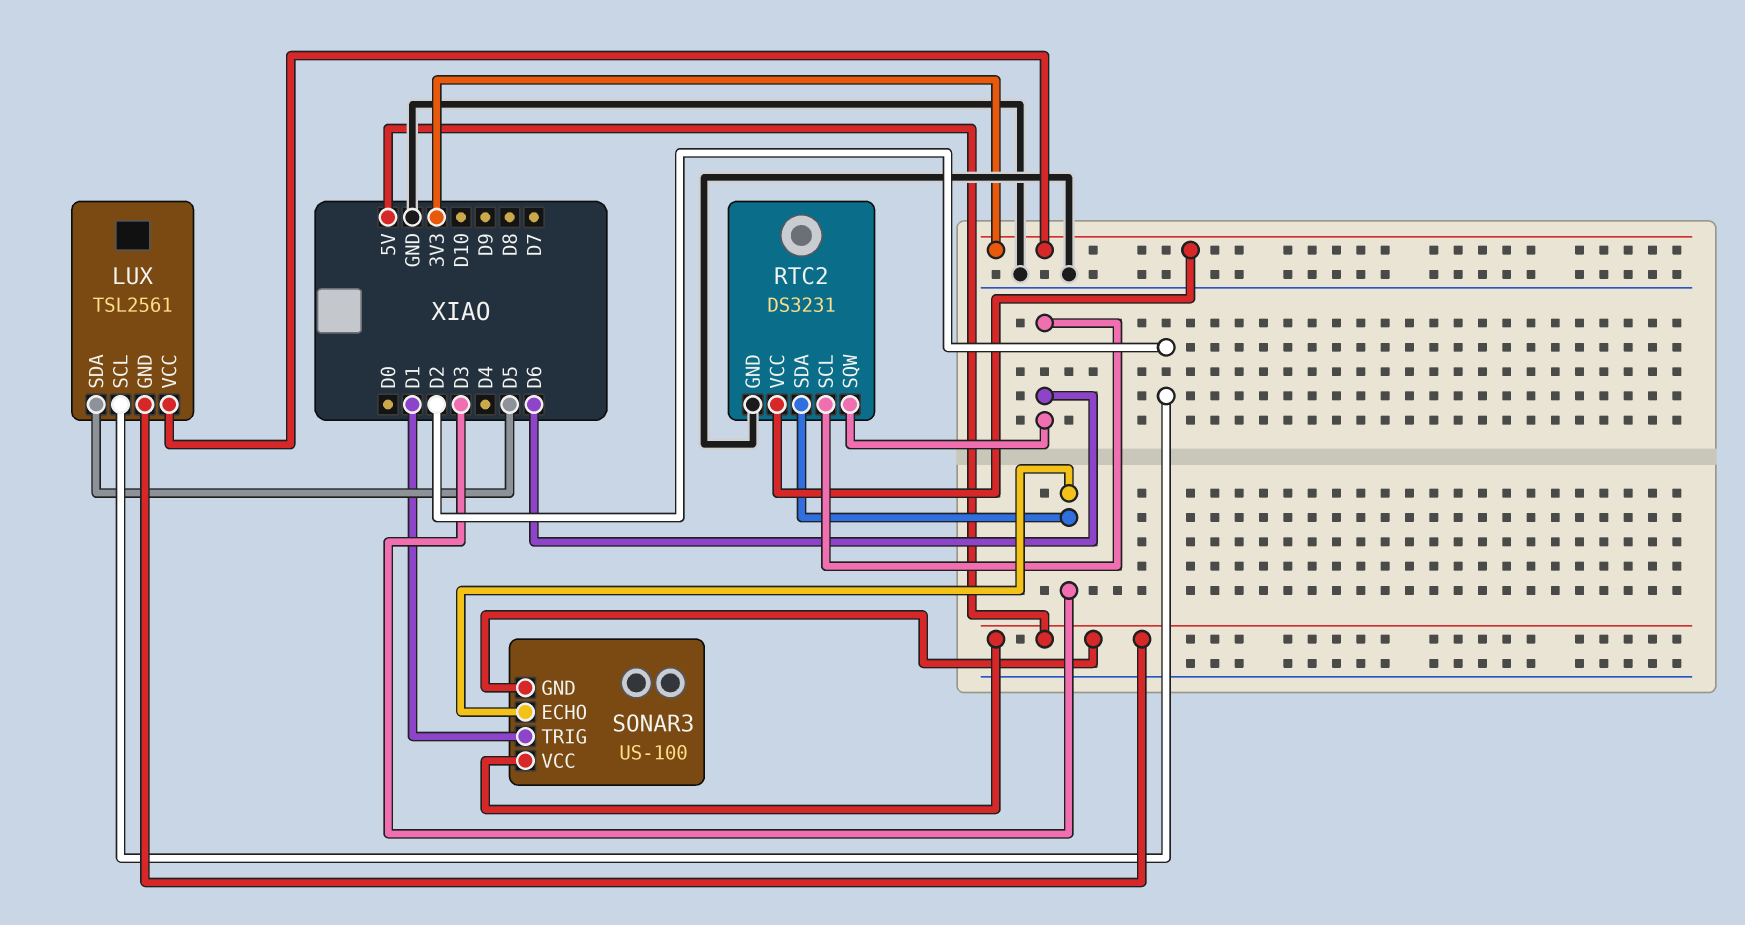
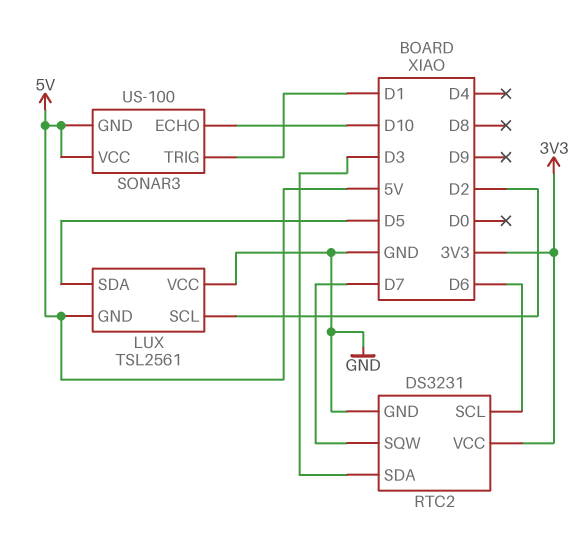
LUX pin VCC: 3V3 -> GND
RTC2 pin SQW: D6 -> D7
SONAR3 pin ECHO: D3 -> D10

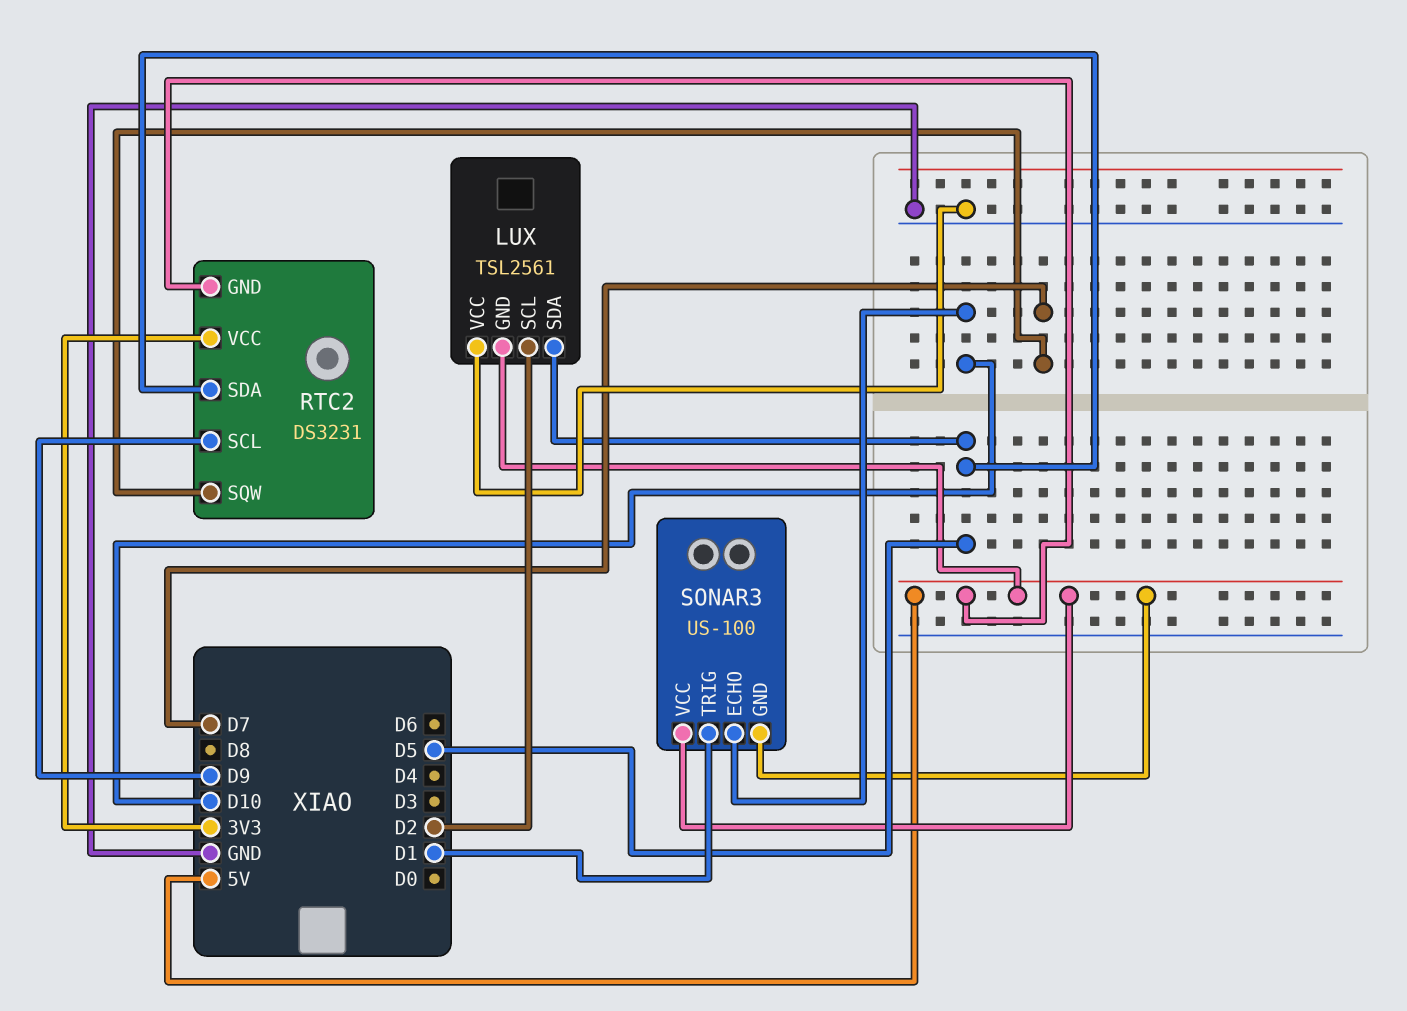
RTC2 pin GND: GND -> 5V
RTC2 pin SCL: D6 -> D9
RTC2 pin SDA: D3 -> D5

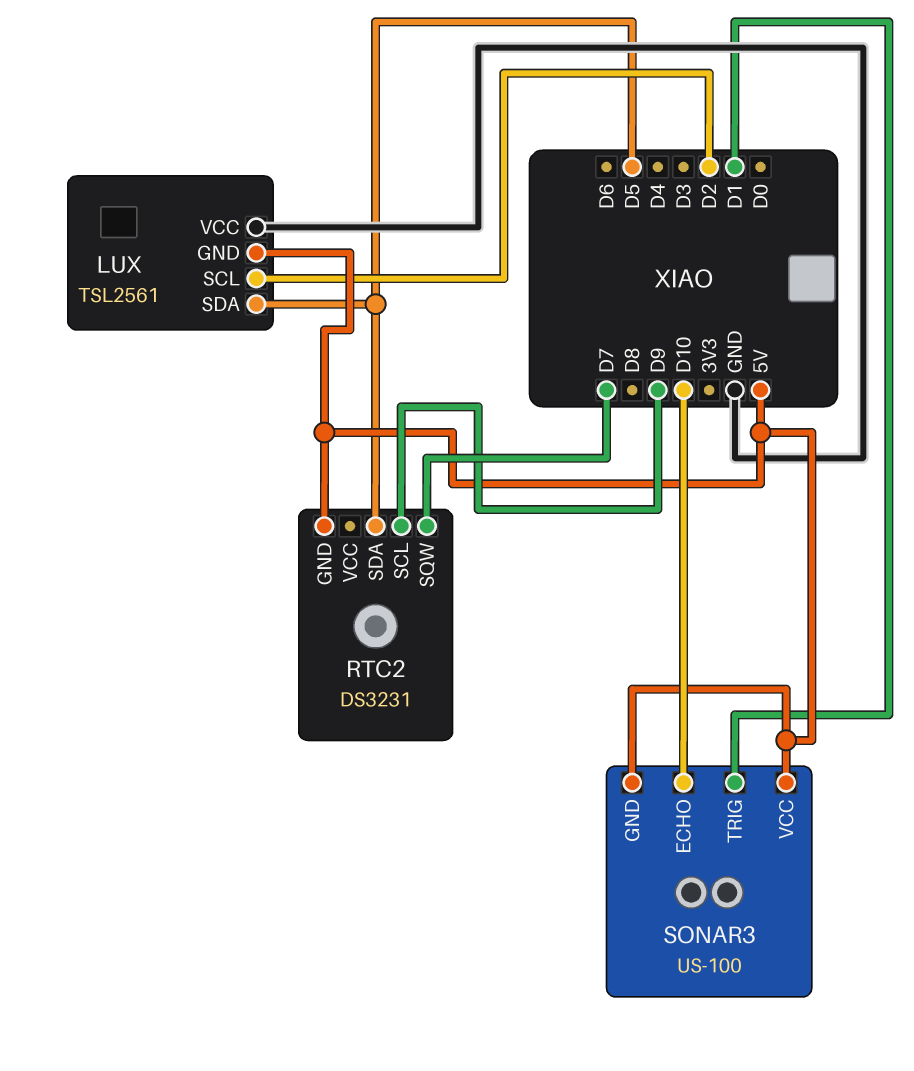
RTC2 pin VCC: 3V3 -> none

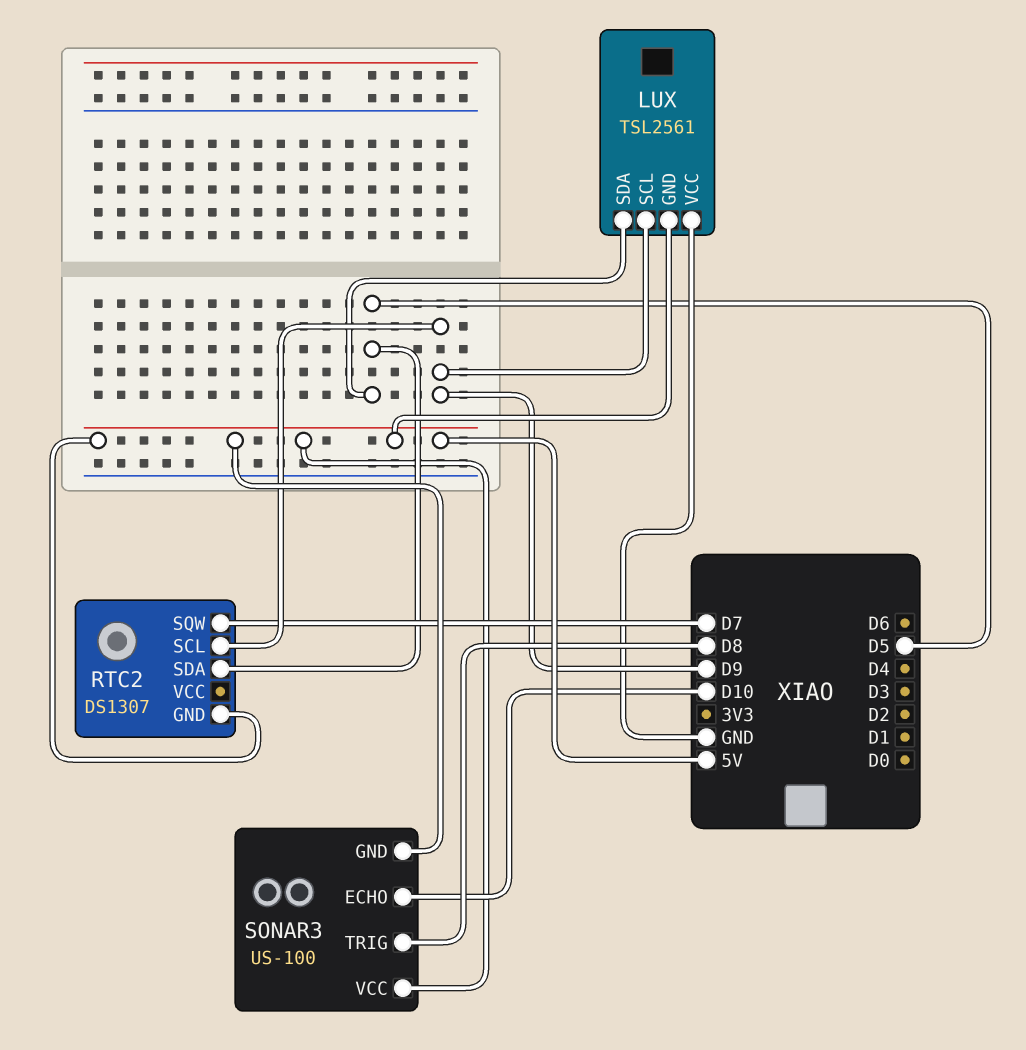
LUX pin SCL: D2 -> D9
RTC2: DS3231 -> DS1307
SONAR3 pin TRIG: D1 -> D8

